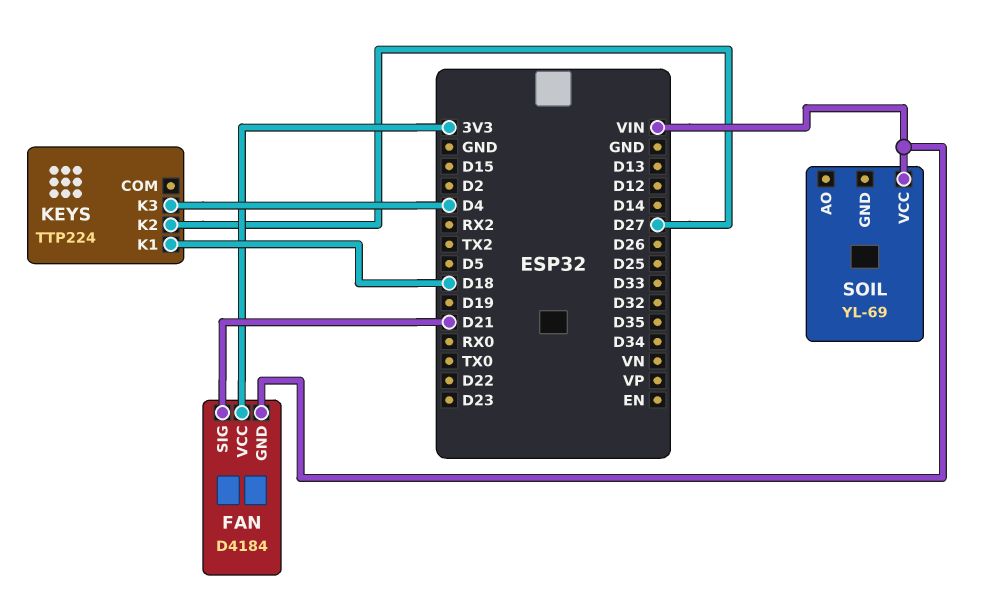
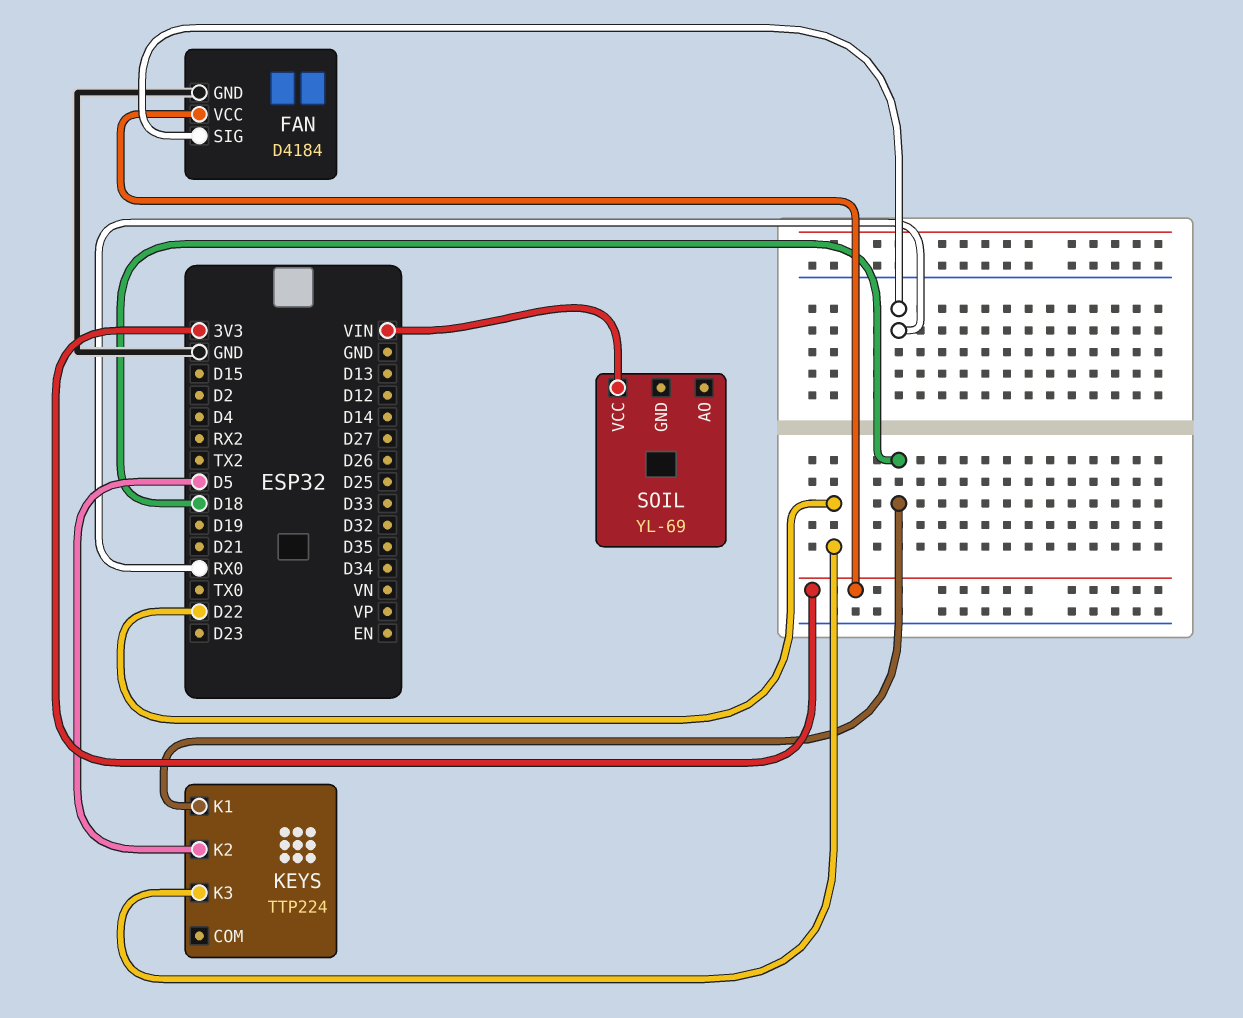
FAN pin GND: VIN -> GND
FAN pin SIG: D21 -> RX0
KEYS pin K2: D27 -> D5
KEYS pin K3: D4 -> D22

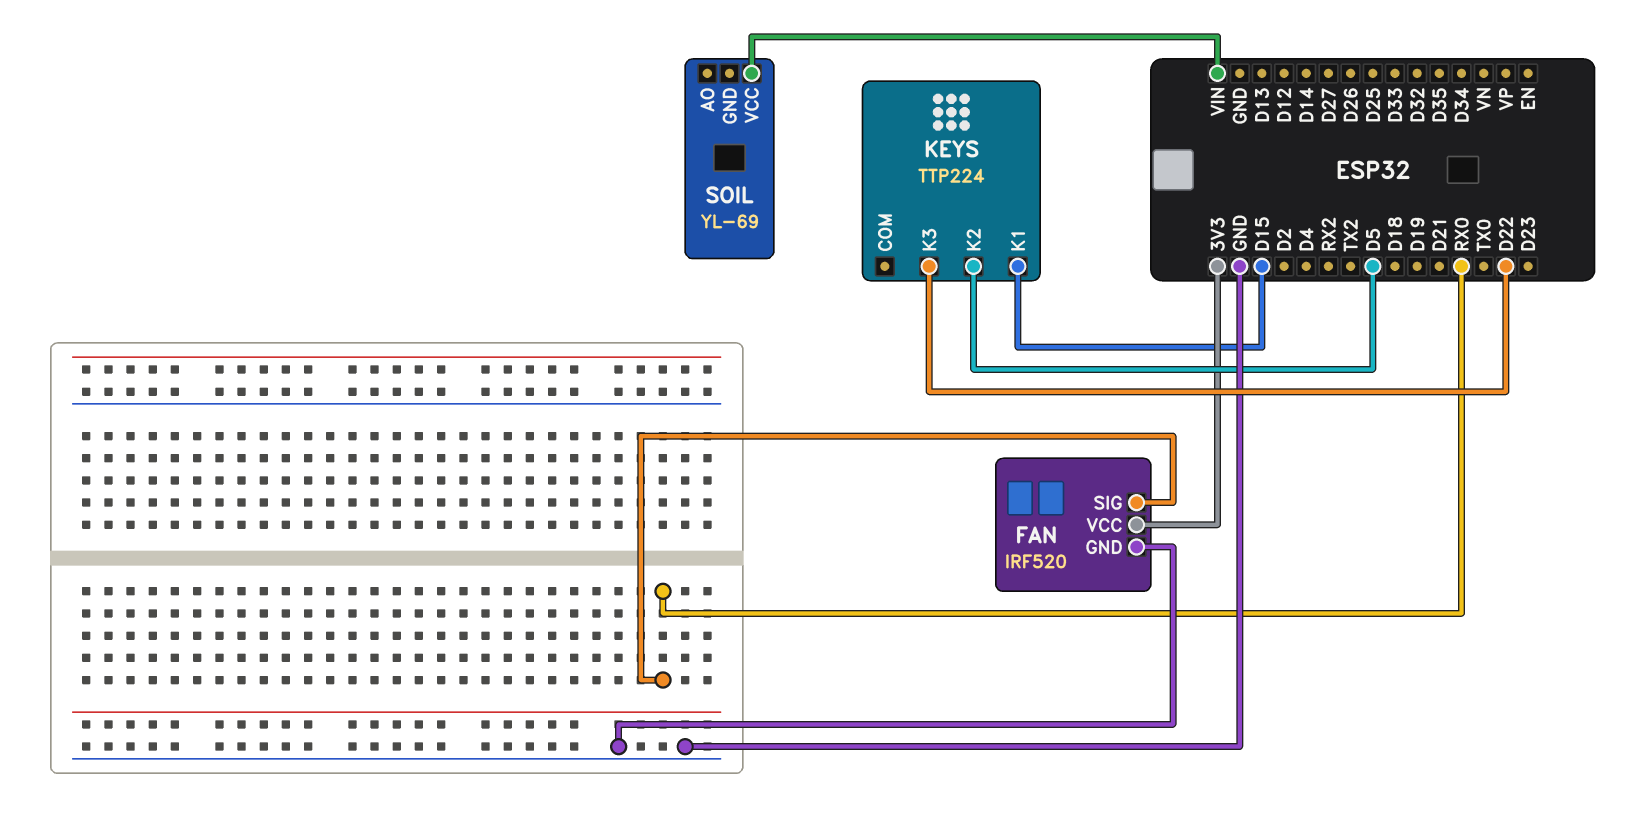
FAN: D4184 -> IRF520
KEYS pin K1: D18 -> D15

